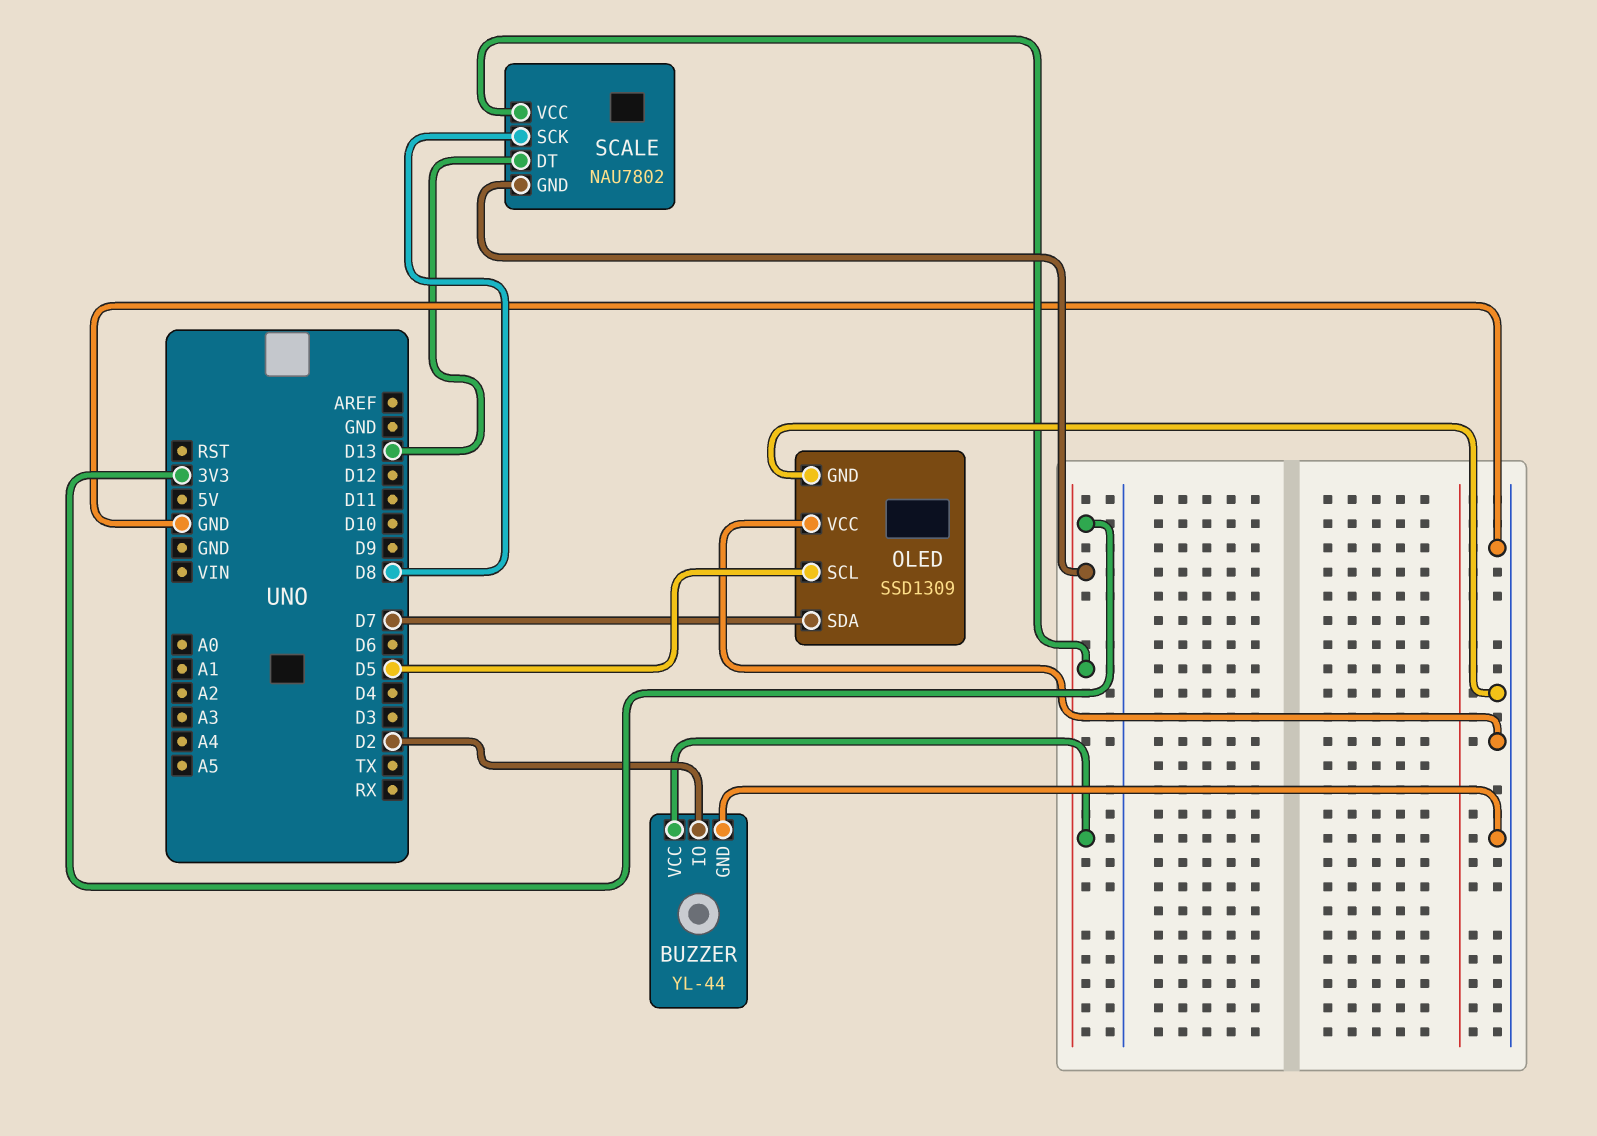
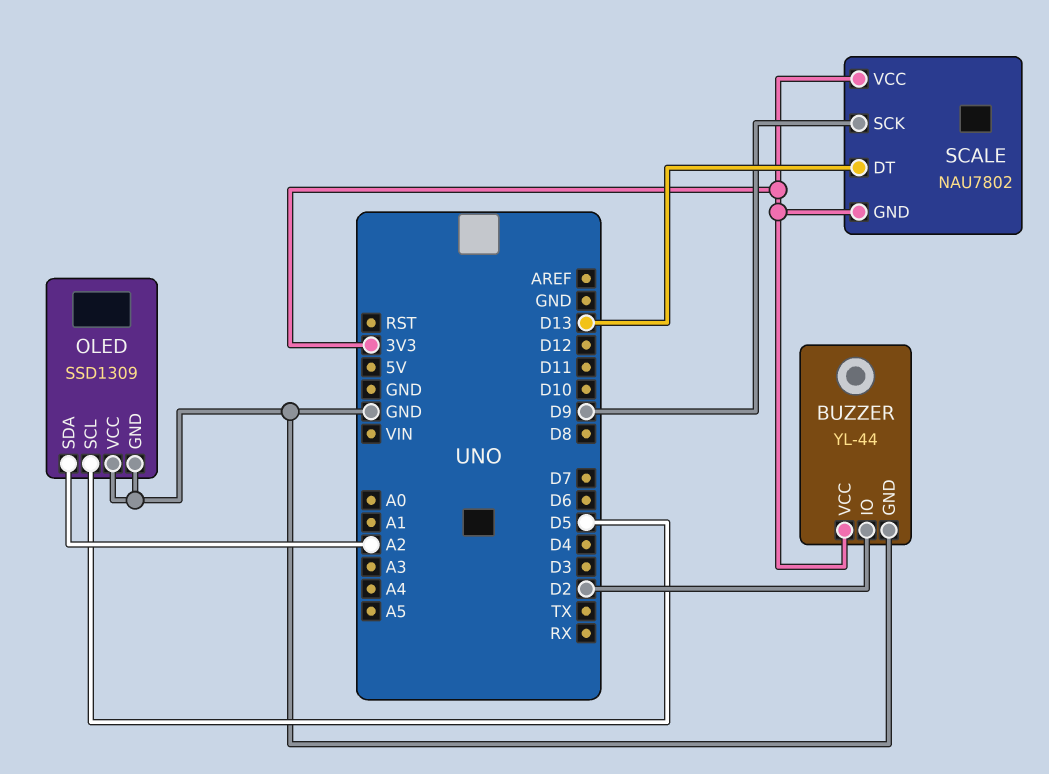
OLED pin SDA: D7 -> A2
SCALE pin SCK: D8 -> D9

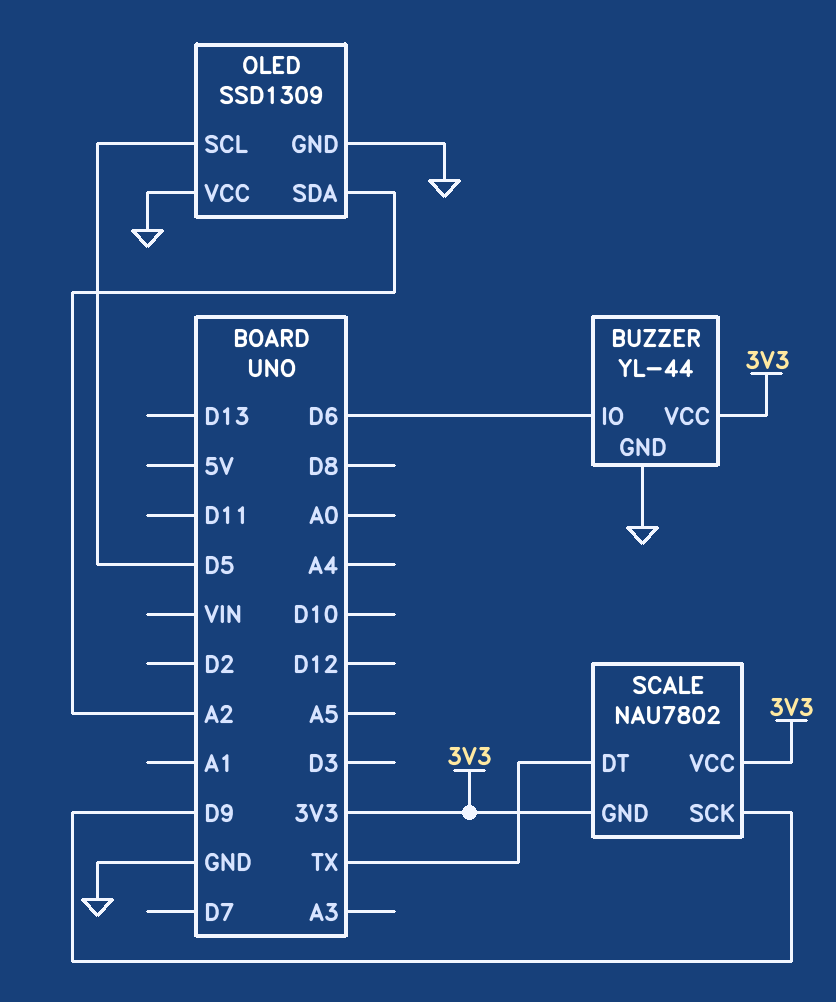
BUZZER pin IO: D2 -> D6
SCALE pin DT: D13 -> TX

